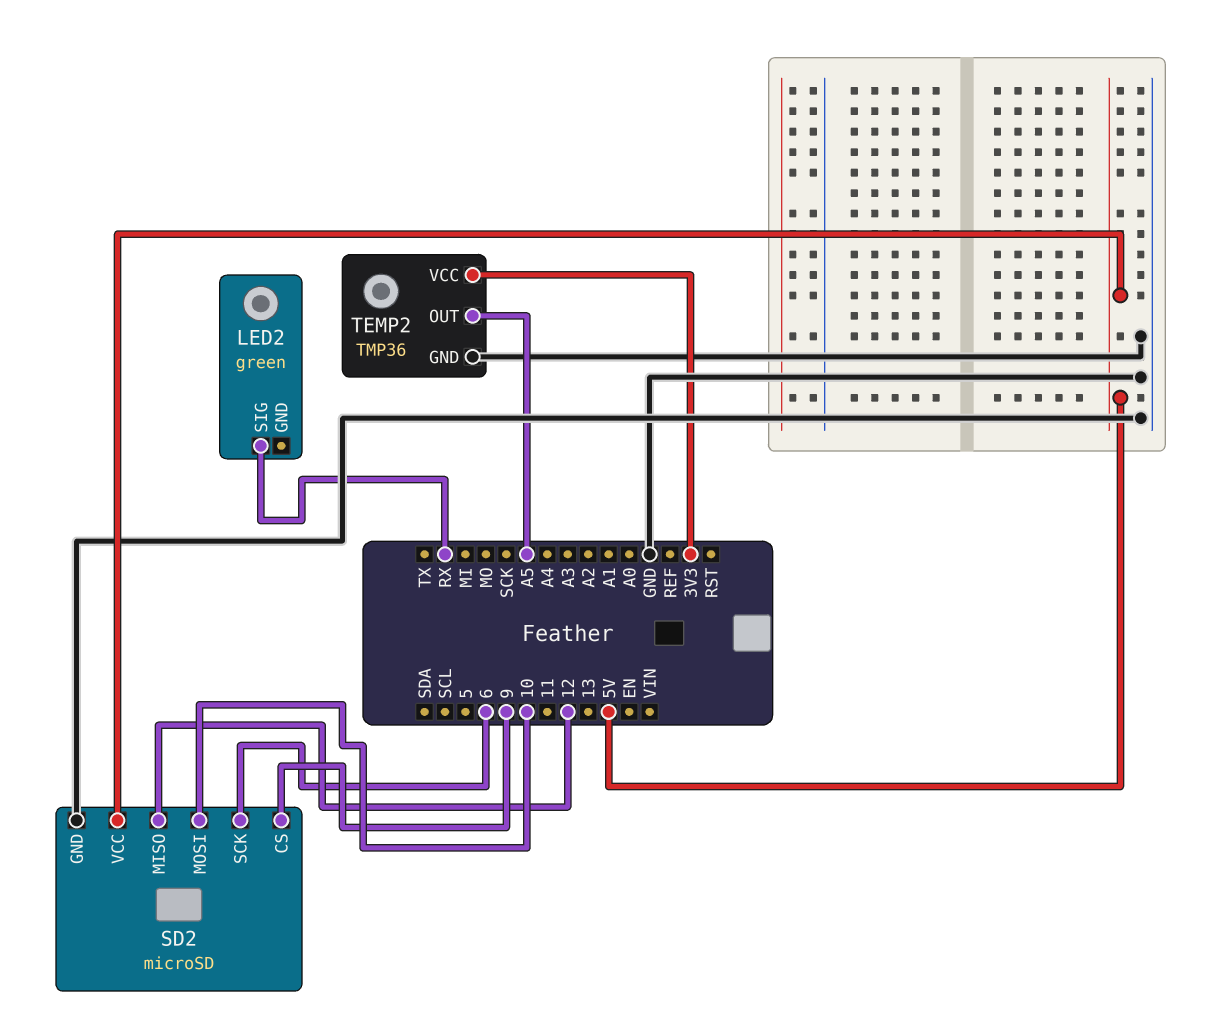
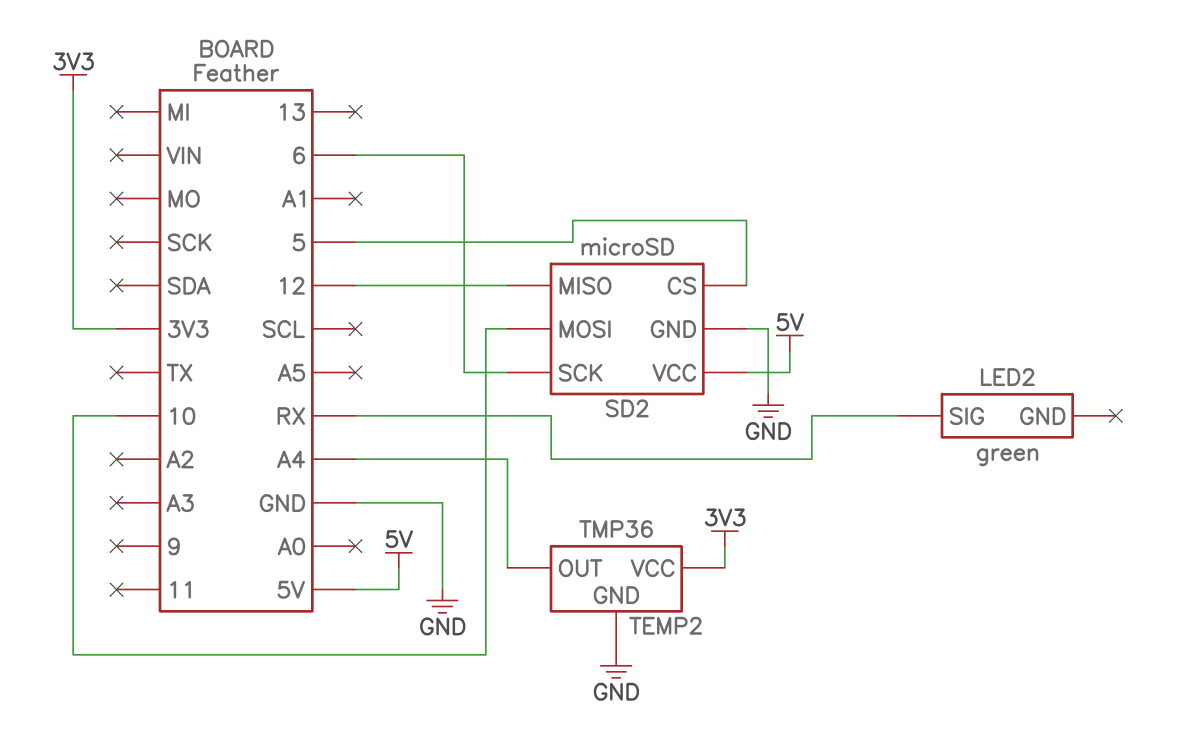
SD2 pin CS: 9 -> 5
TEMP2 pin OUT: A5 -> A4

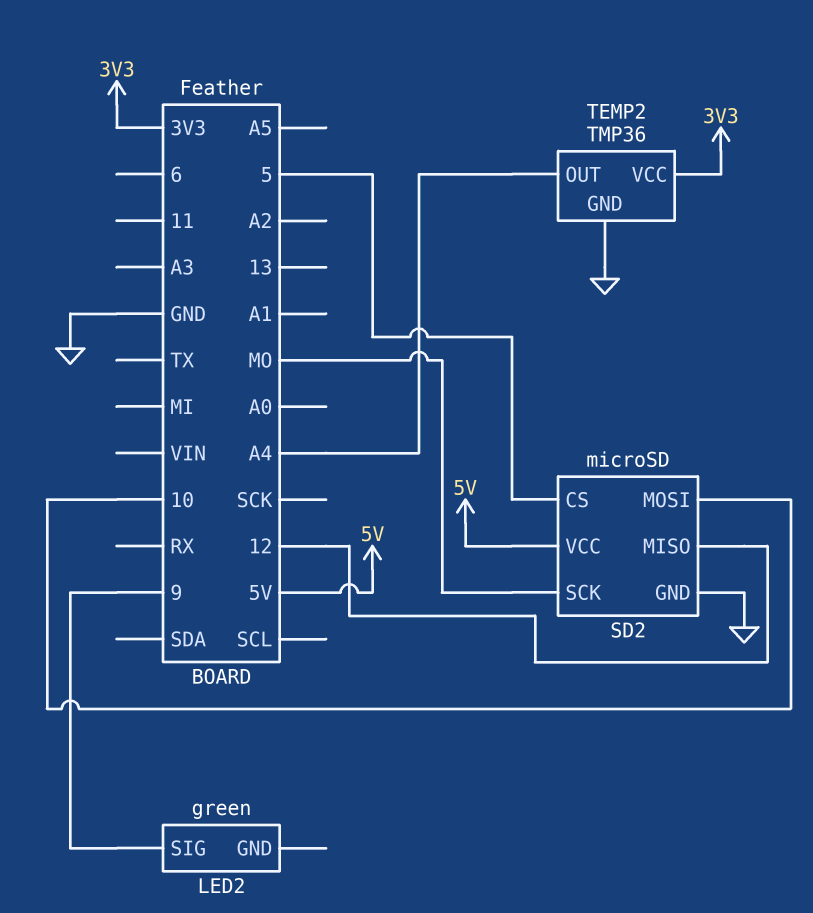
LED2 pin SIG: RX -> 9
SD2 pin SCK: 6 -> MO

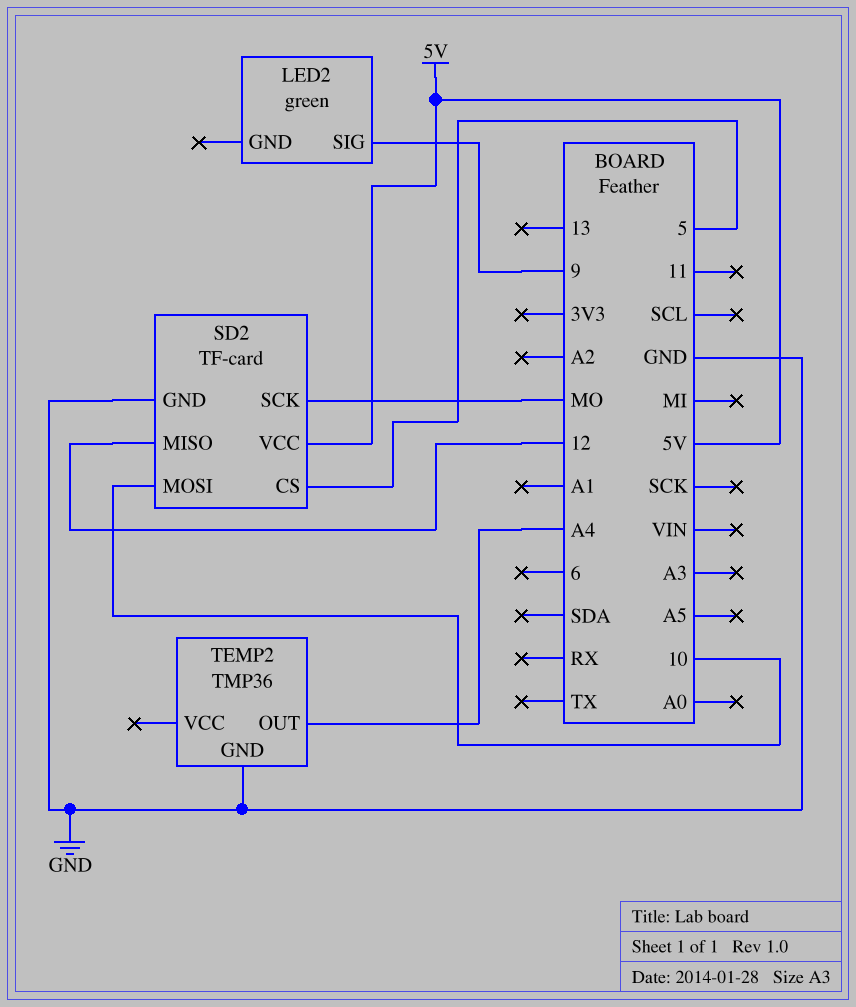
SD2: microSD -> TF-card
TEMP2 pin VCC: 3V3 -> none

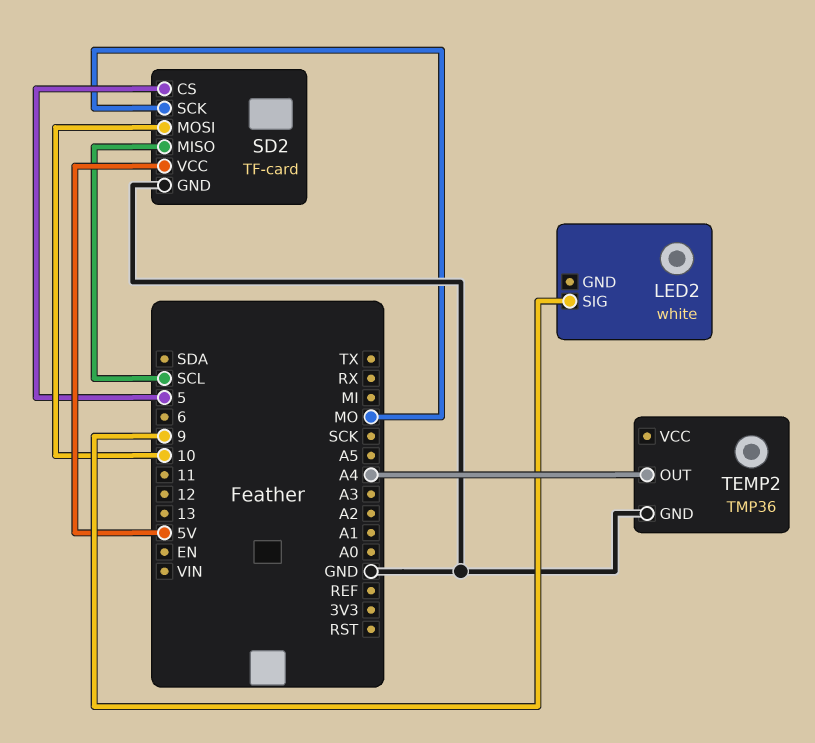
LED2: green -> white
SD2 pin MISO: 12 -> SCL

